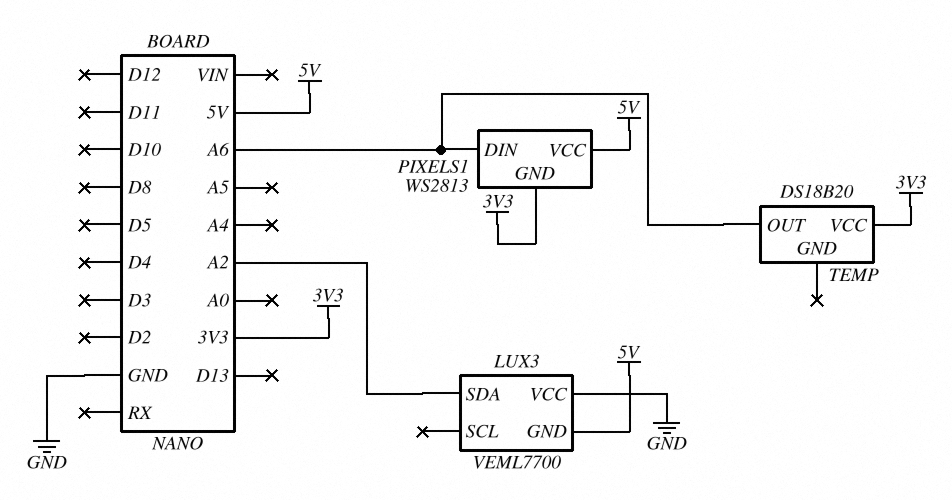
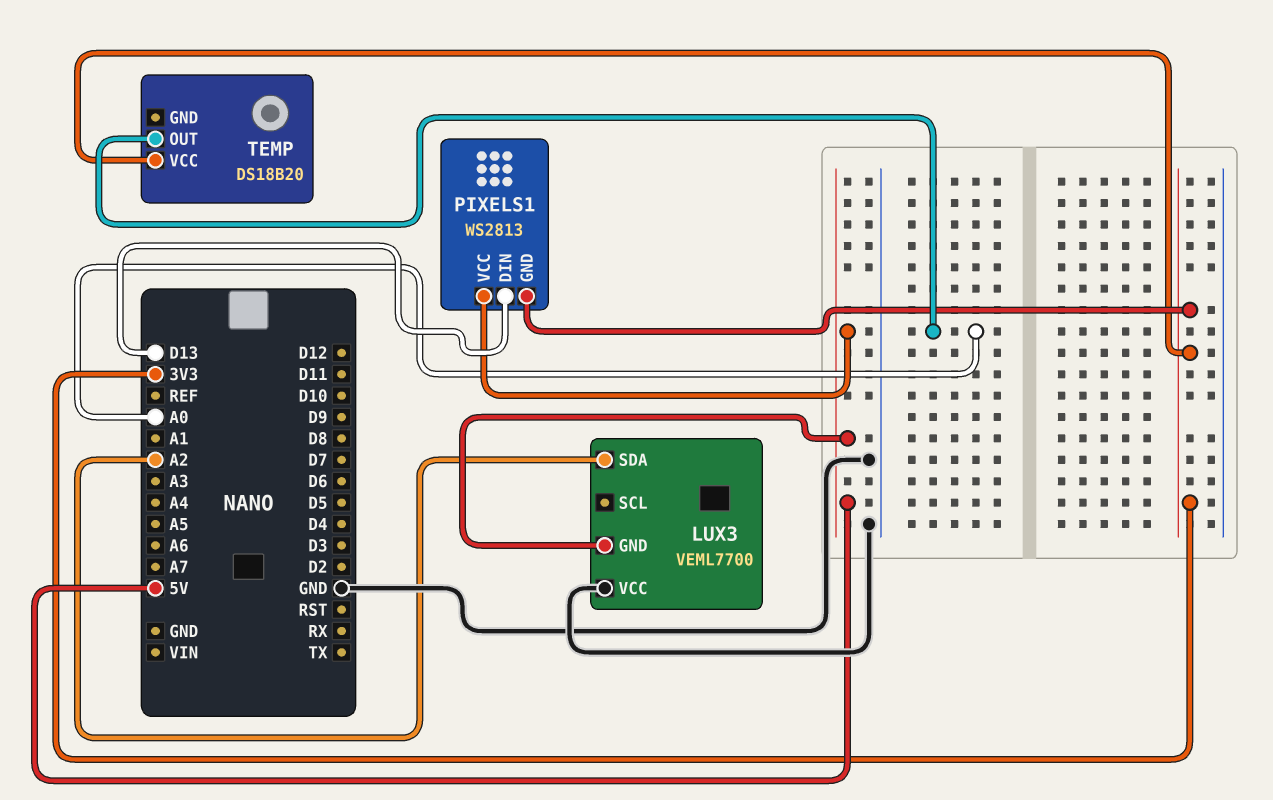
PIXELS1 pin DIN: A6 -> D13
TEMP pin OUT: A6 -> A0

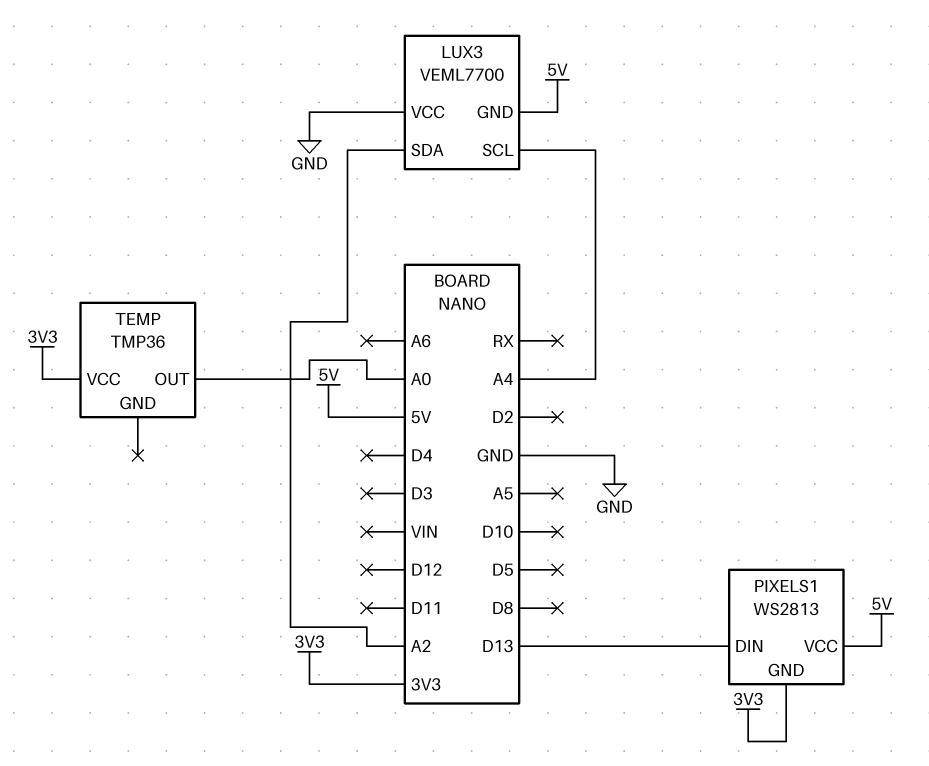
LUX3 pin SCL: none -> A4
TEMP: DS18B20 -> TMP36

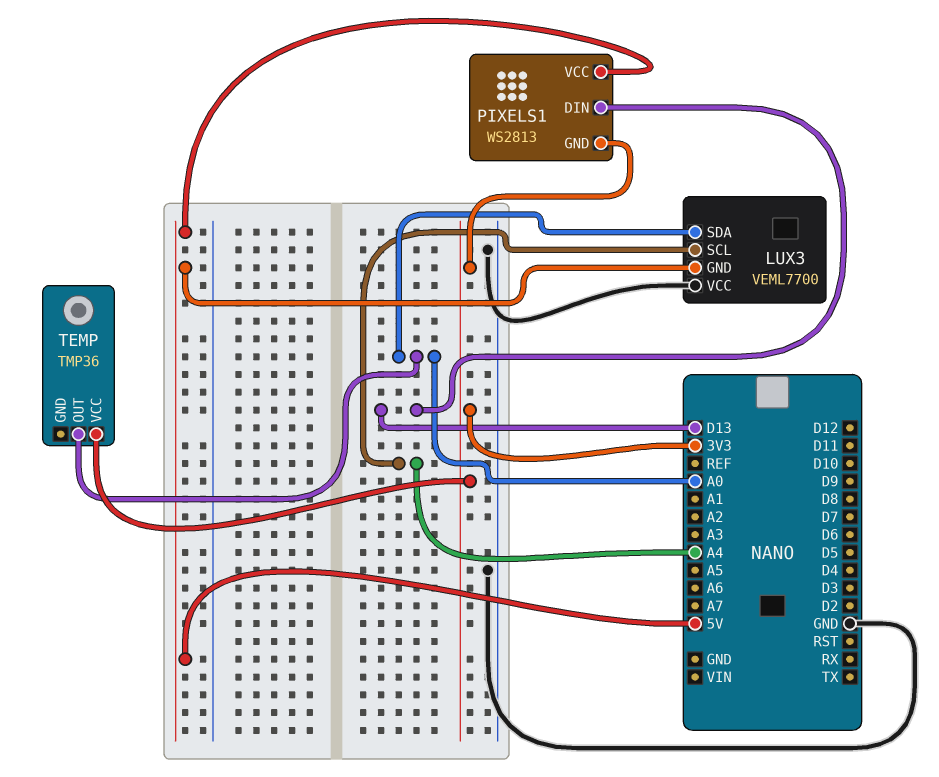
LUX3 pin SDA: A2 -> A0

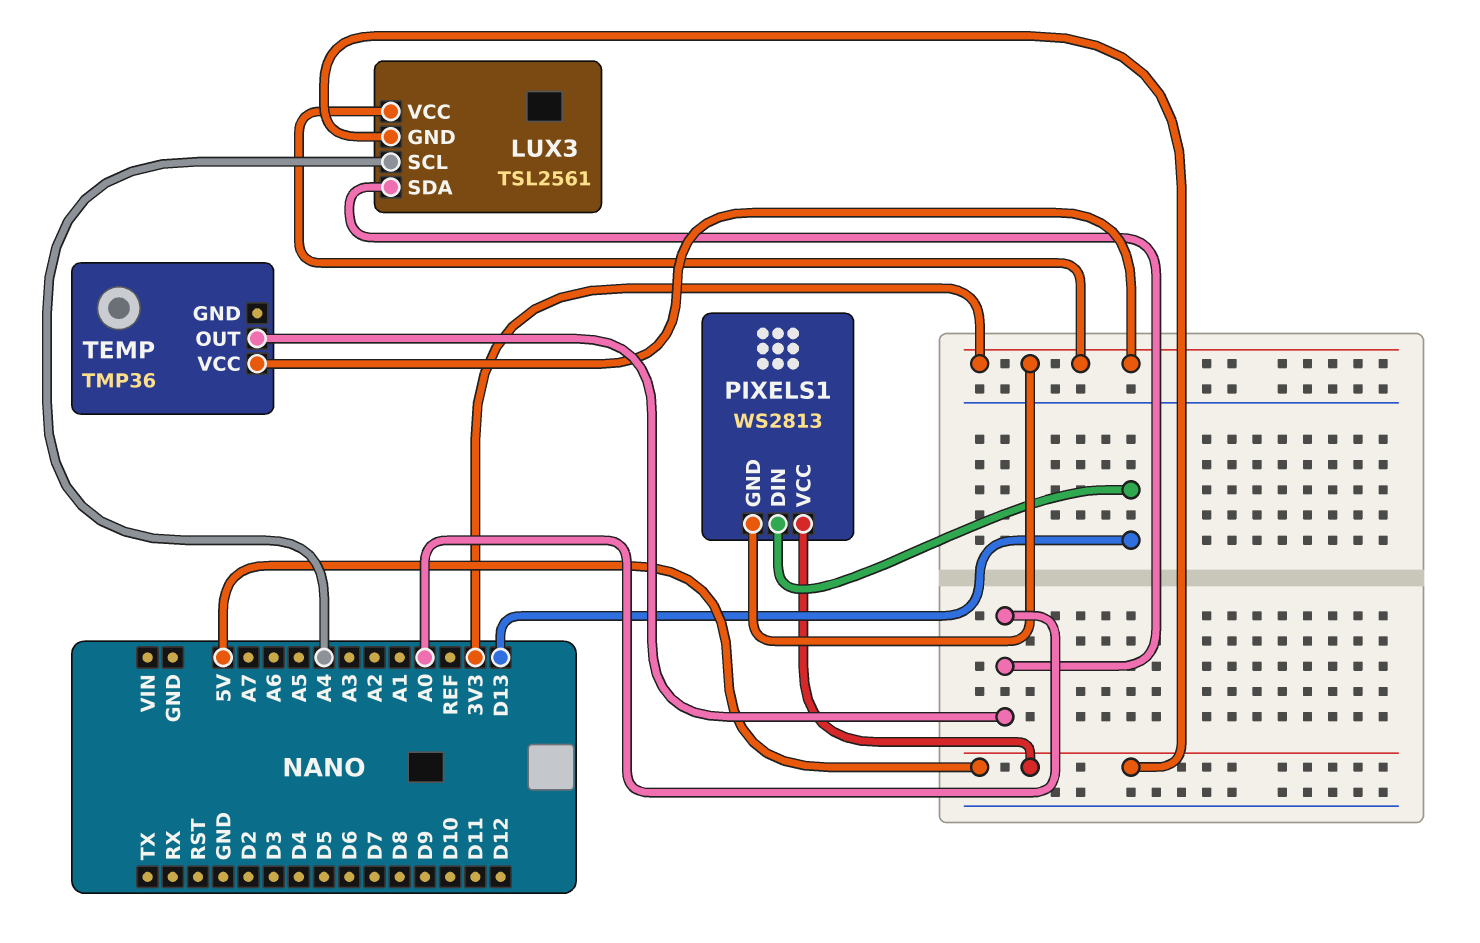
LUX3: VEML7700 -> TSL2561
LUX3 pin VCC: GND -> 3V3

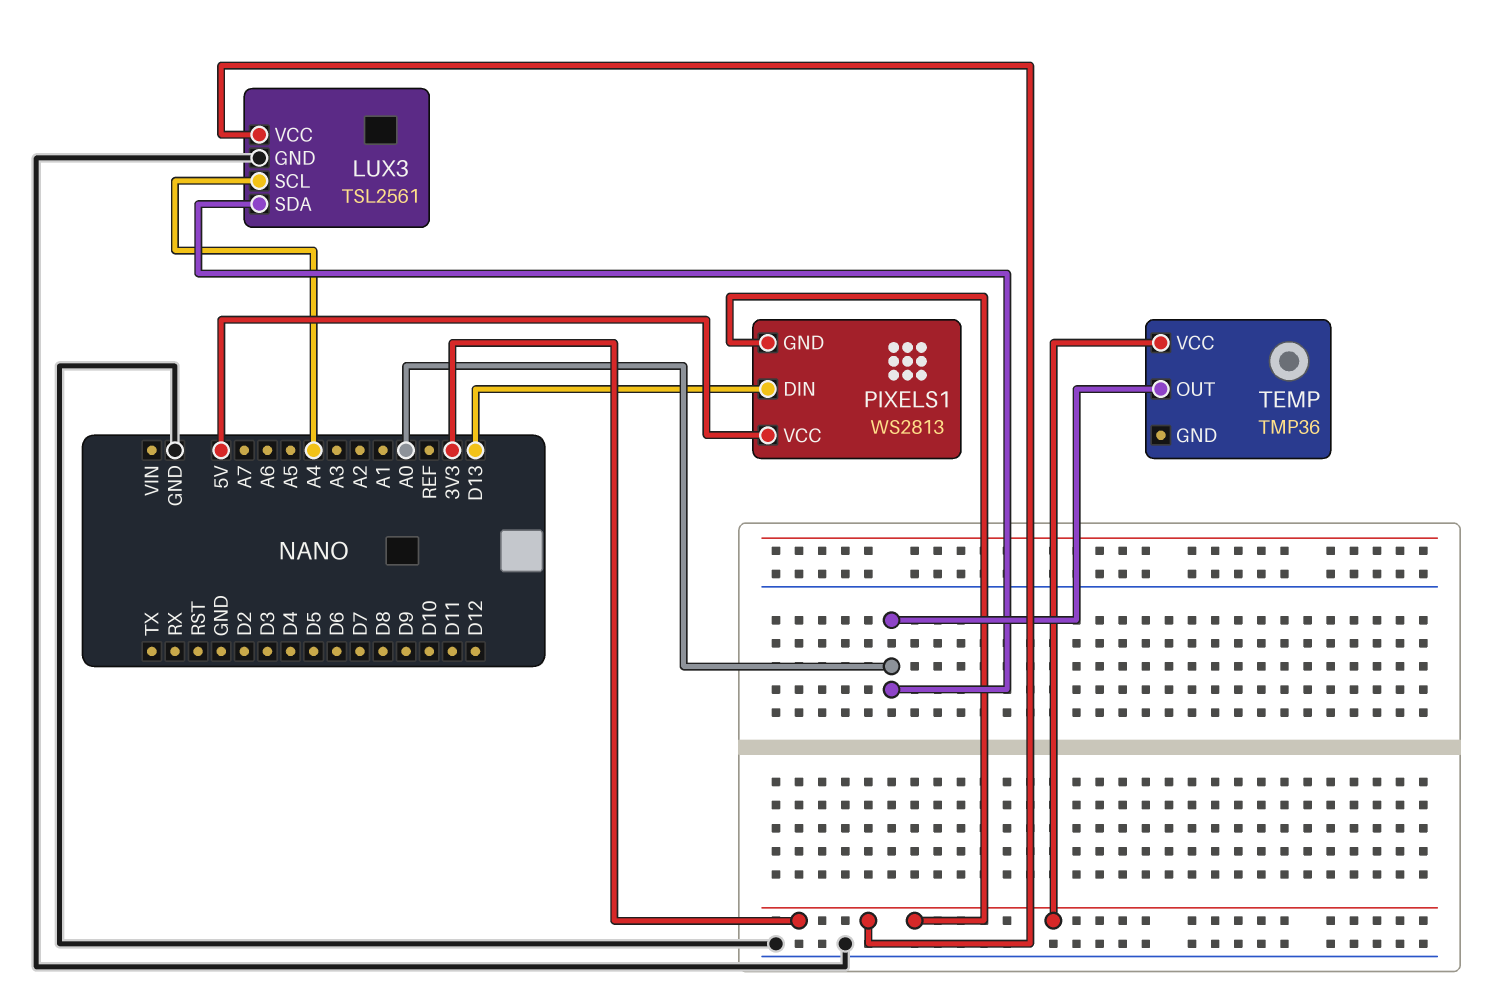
LUX3 pin GND: 5V -> GND

